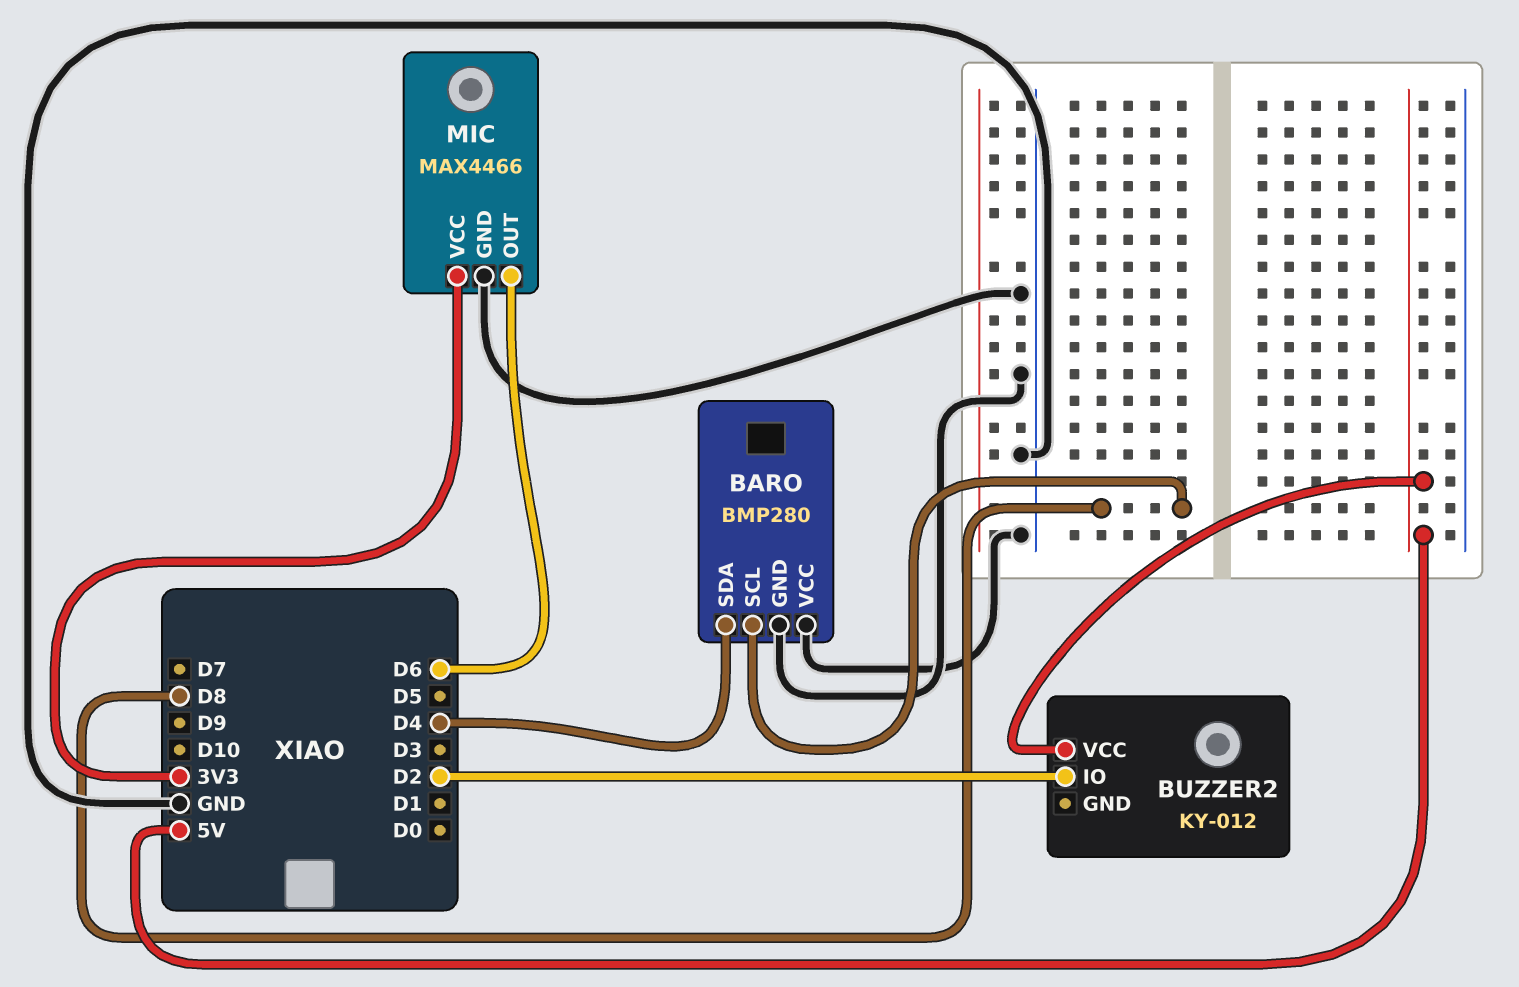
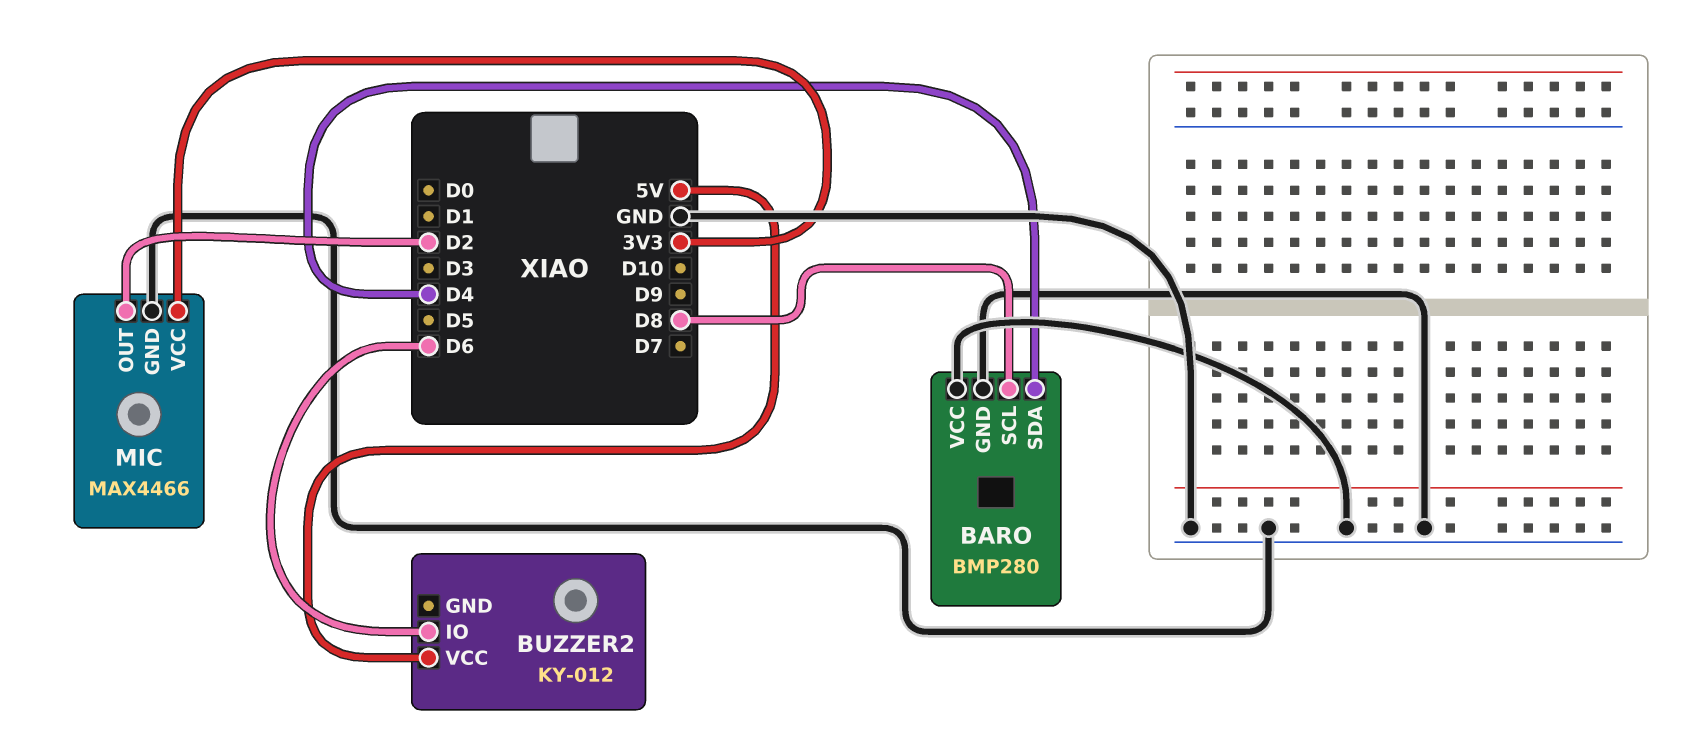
BUZZER2 pin IO: D2 -> D6
MIC pin OUT: D6 -> D2

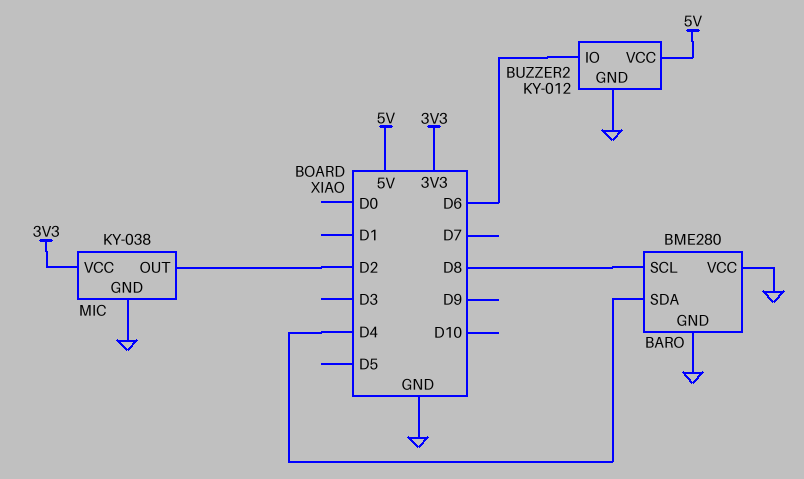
BARO: BMP280 -> BME280
BUZZER2 pin GND: none -> GND
MIC: MAX4466 -> KY-038

